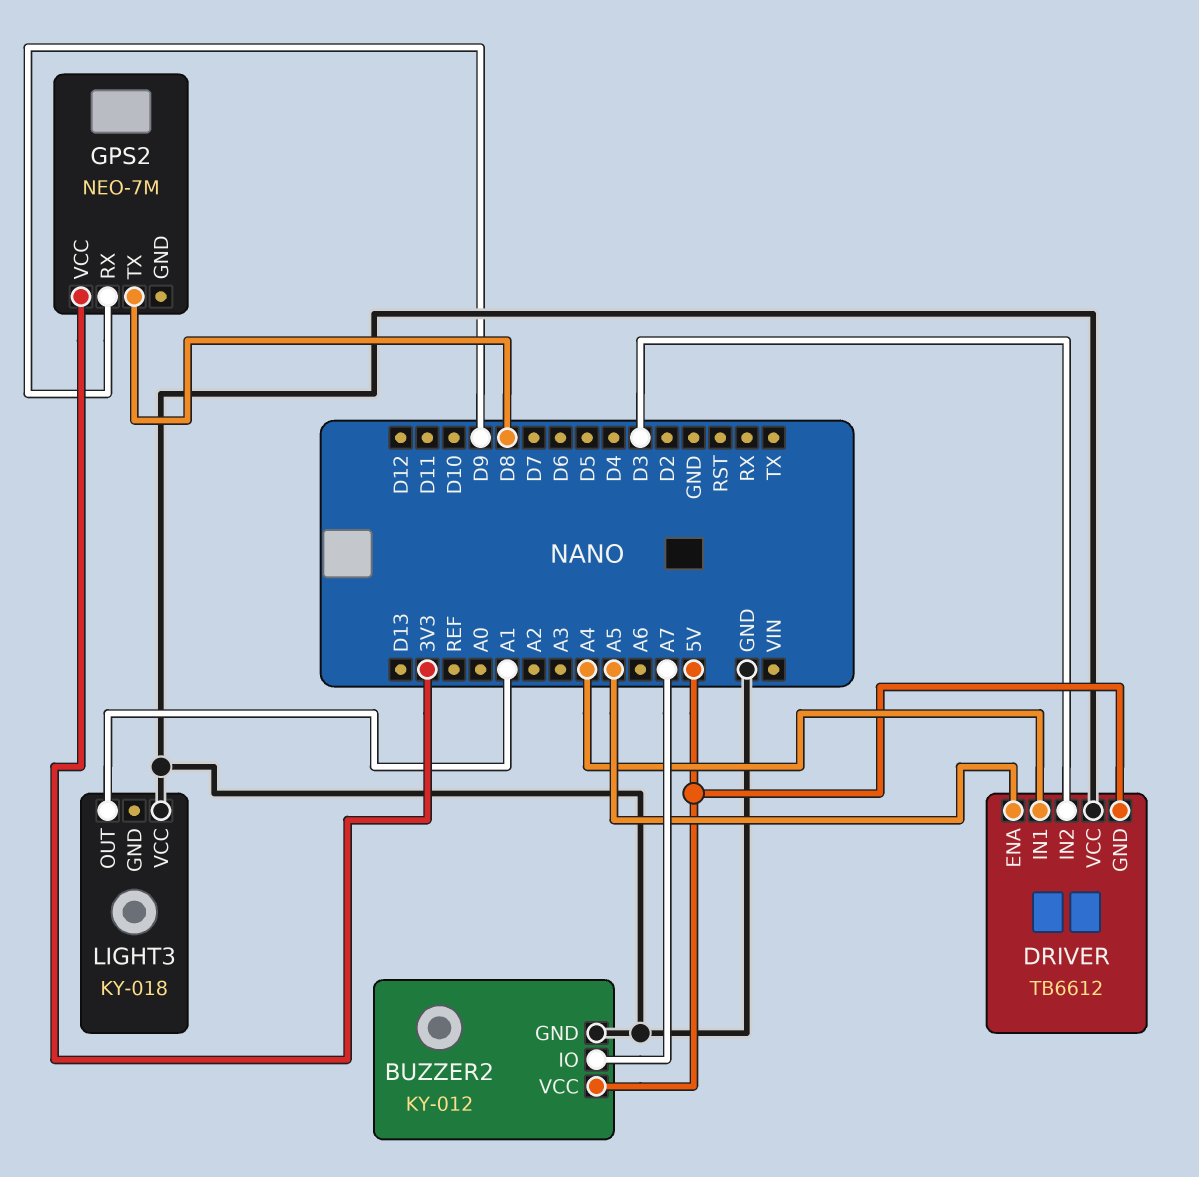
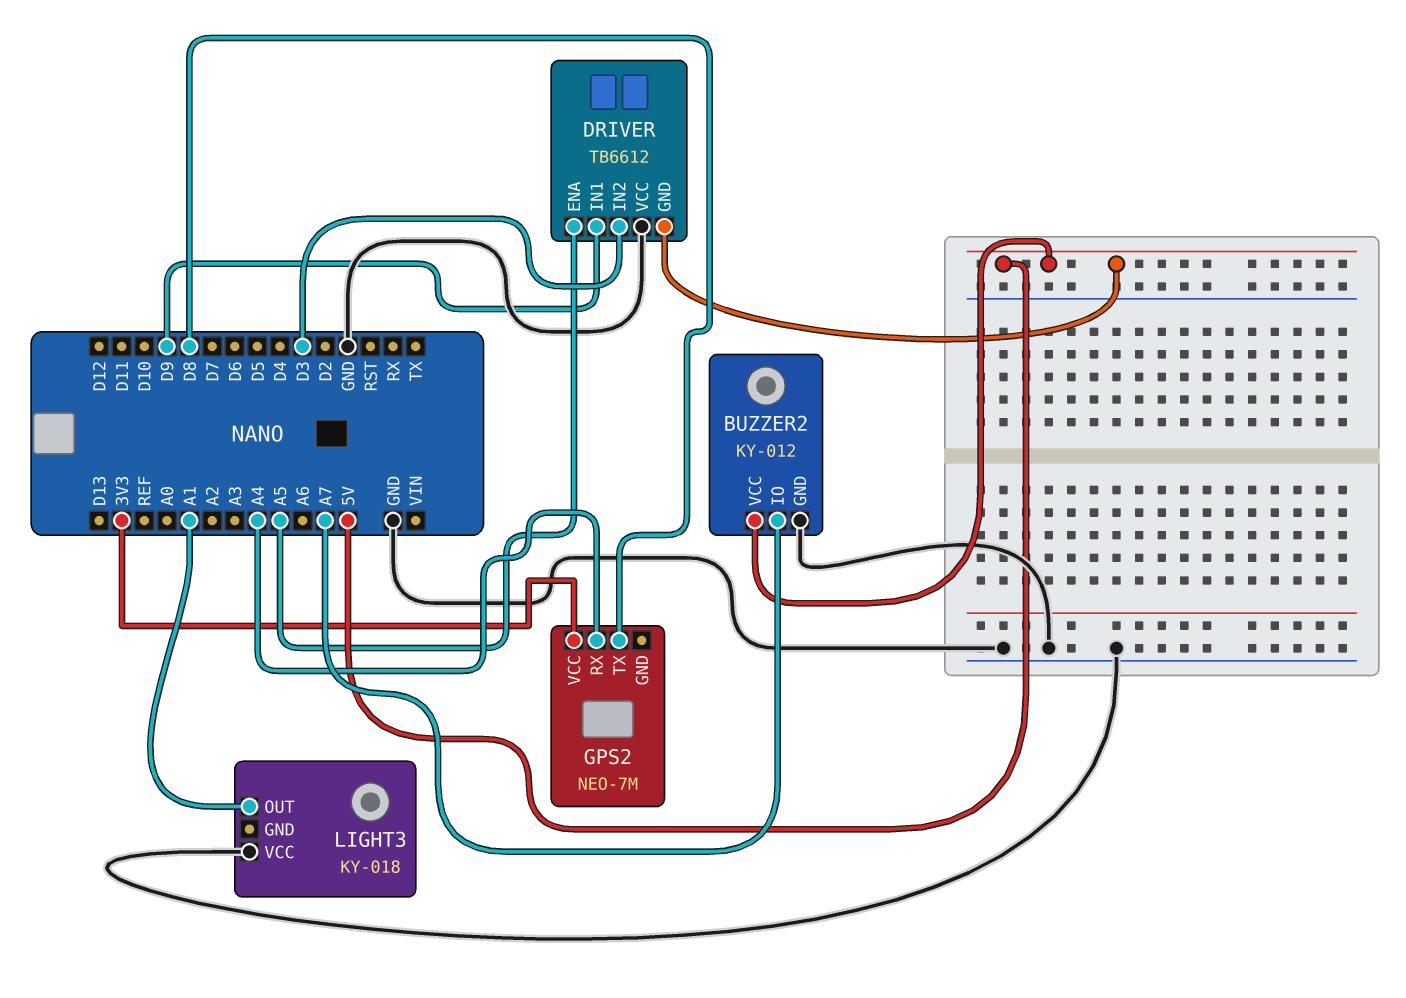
DRIVER pin IN1: A4 -> D9
GPS2 pin RX: D9 -> A4

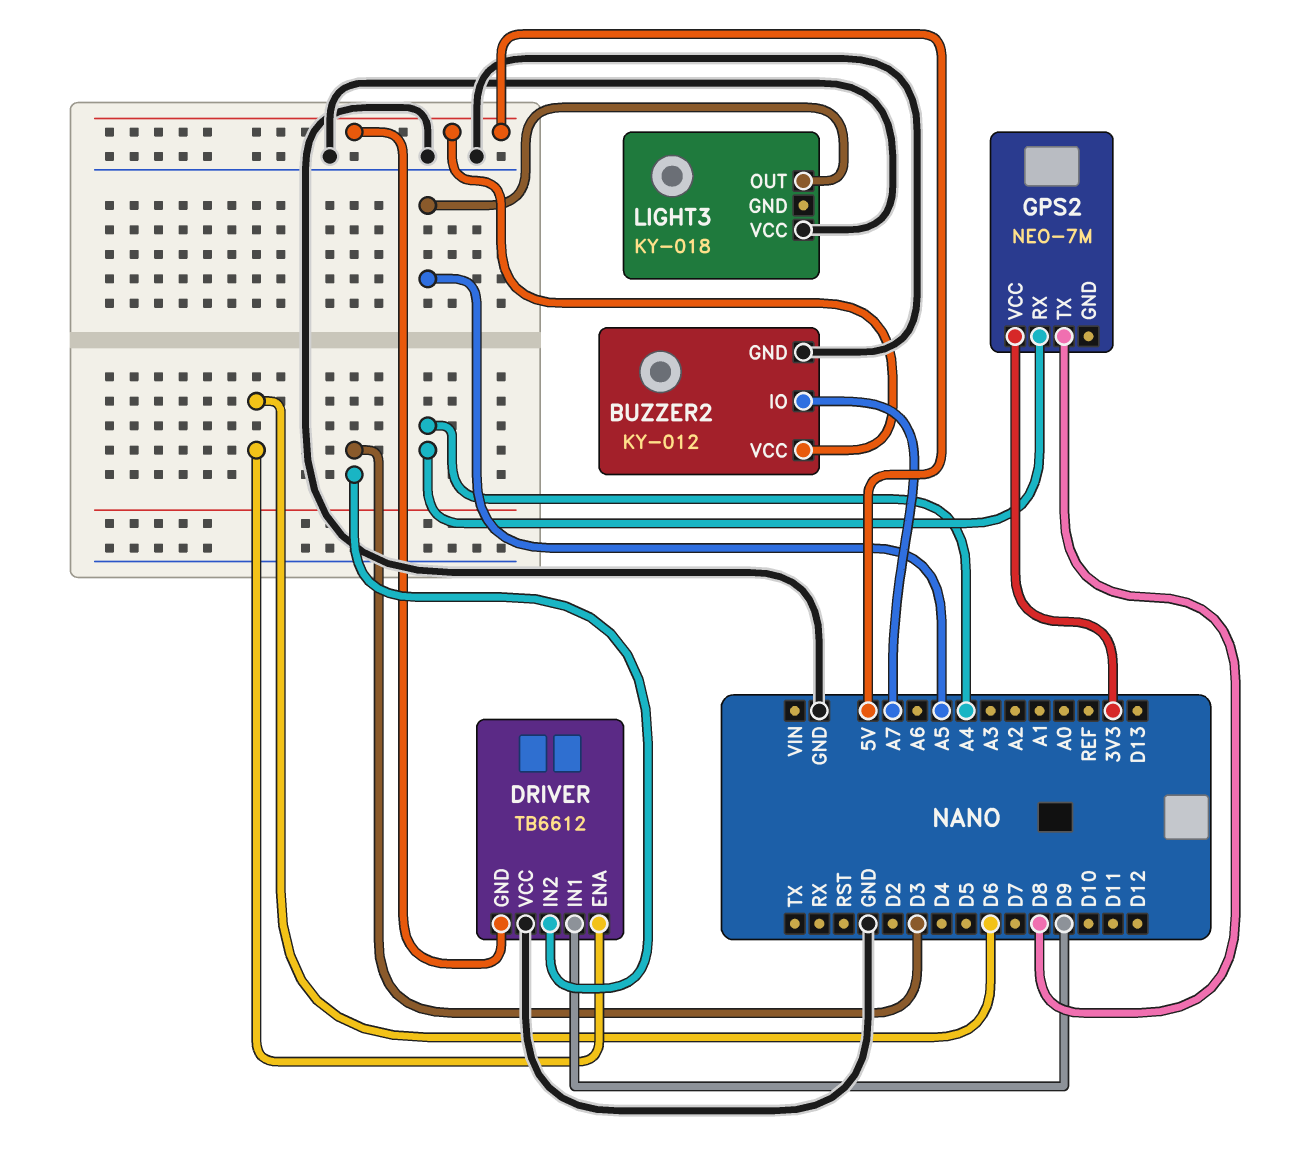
DRIVER pin ENA: A5 -> D6
LIGHT3 pin OUT: A1 -> A5

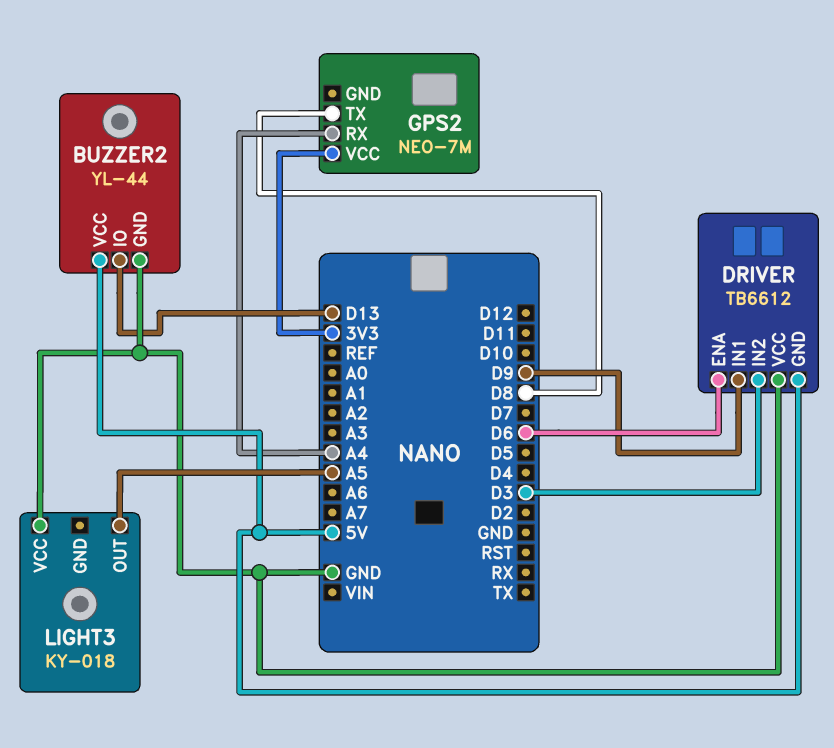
BUZZER2: KY-012 -> YL-44
BUZZER2 pin IO: A7 -> D13

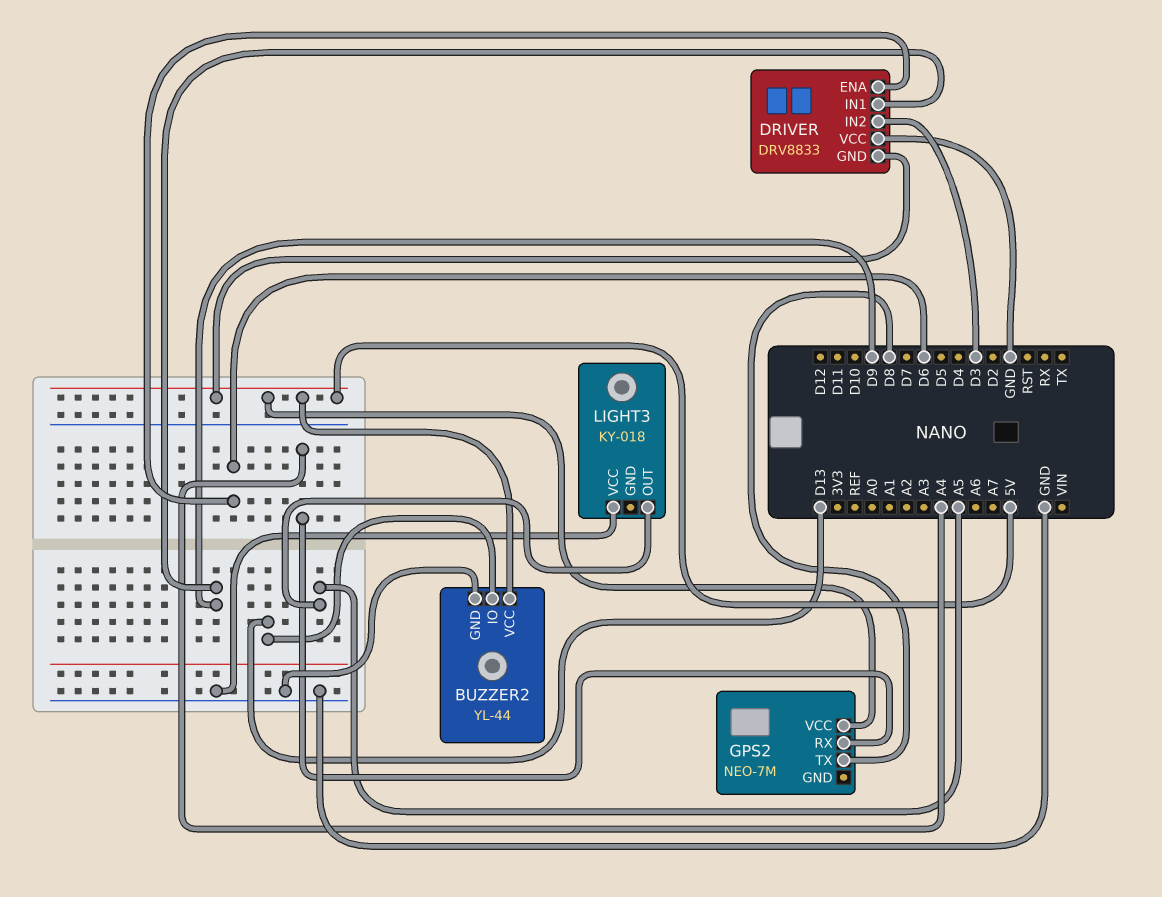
DRIVER: TB6612 -> DRV8833
GPS2 pin VCC: 3V3 -> 5V

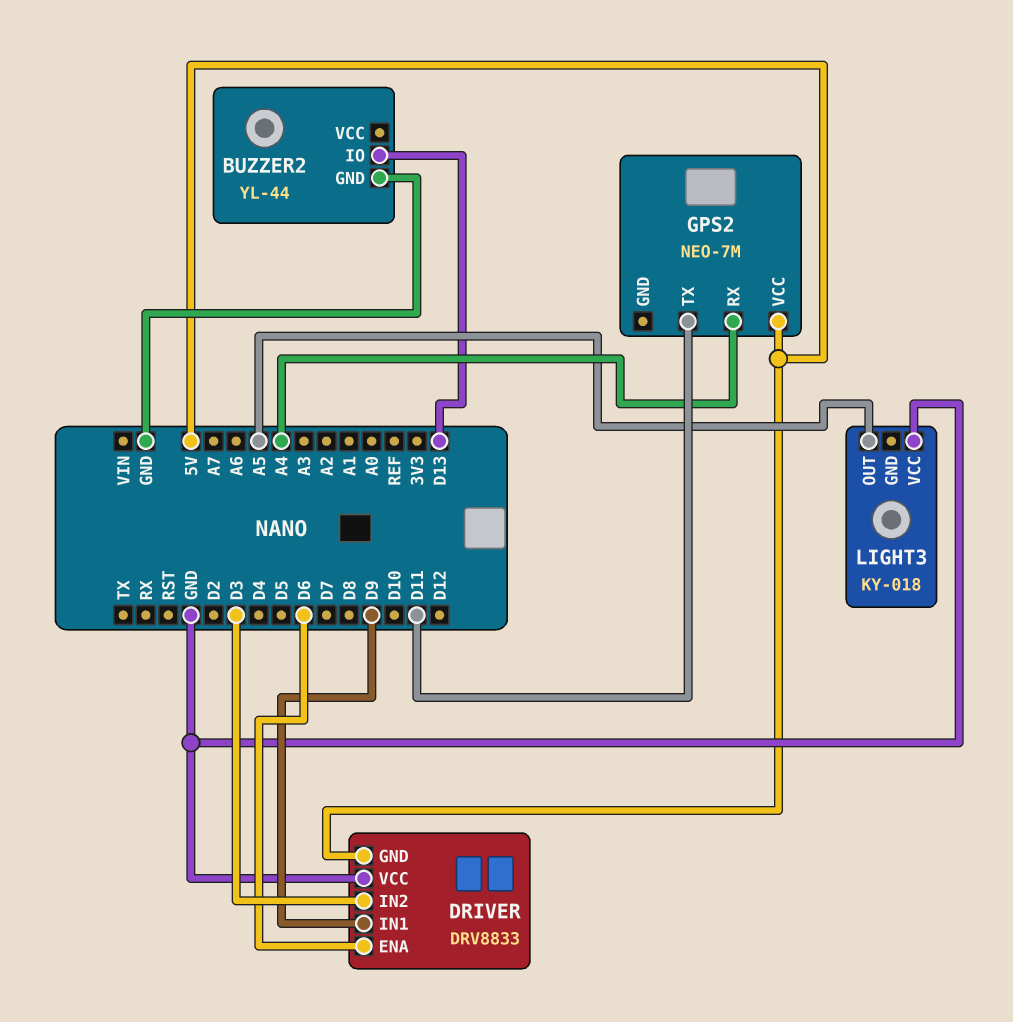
BUZZER2 pin VCC: 5V -> none
GPS2 pin TX: D8 -> D11

